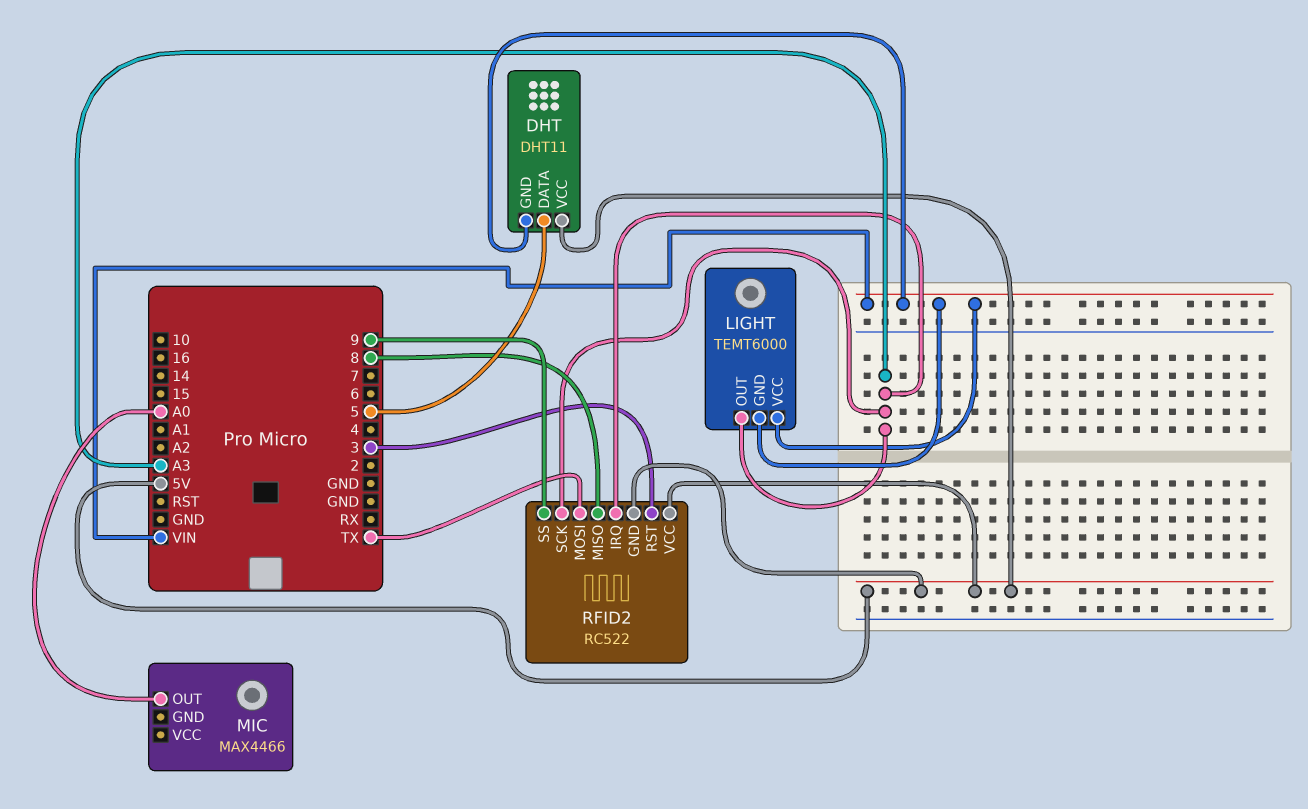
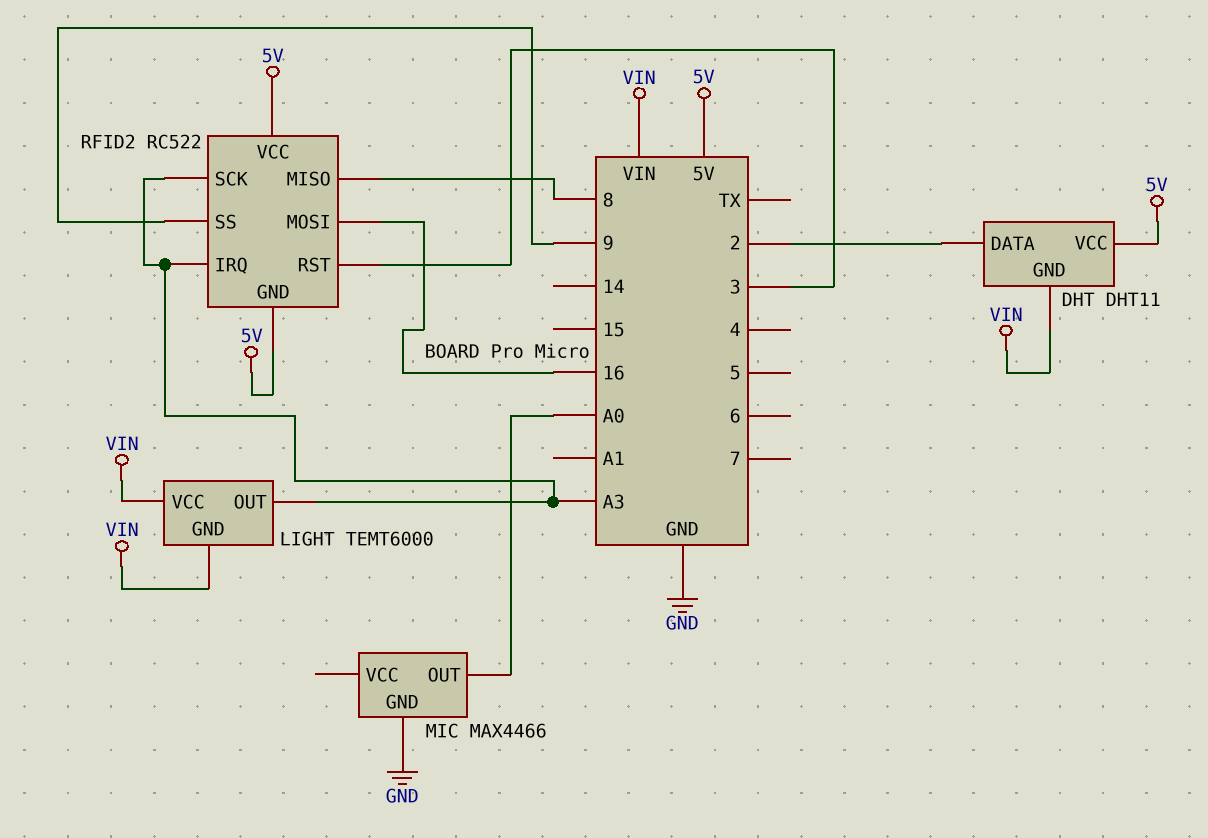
DHT pin DATA: 5 -> 2
MIC pin GND: none -> GND
RFID2 pin MOSI: TX -> 16

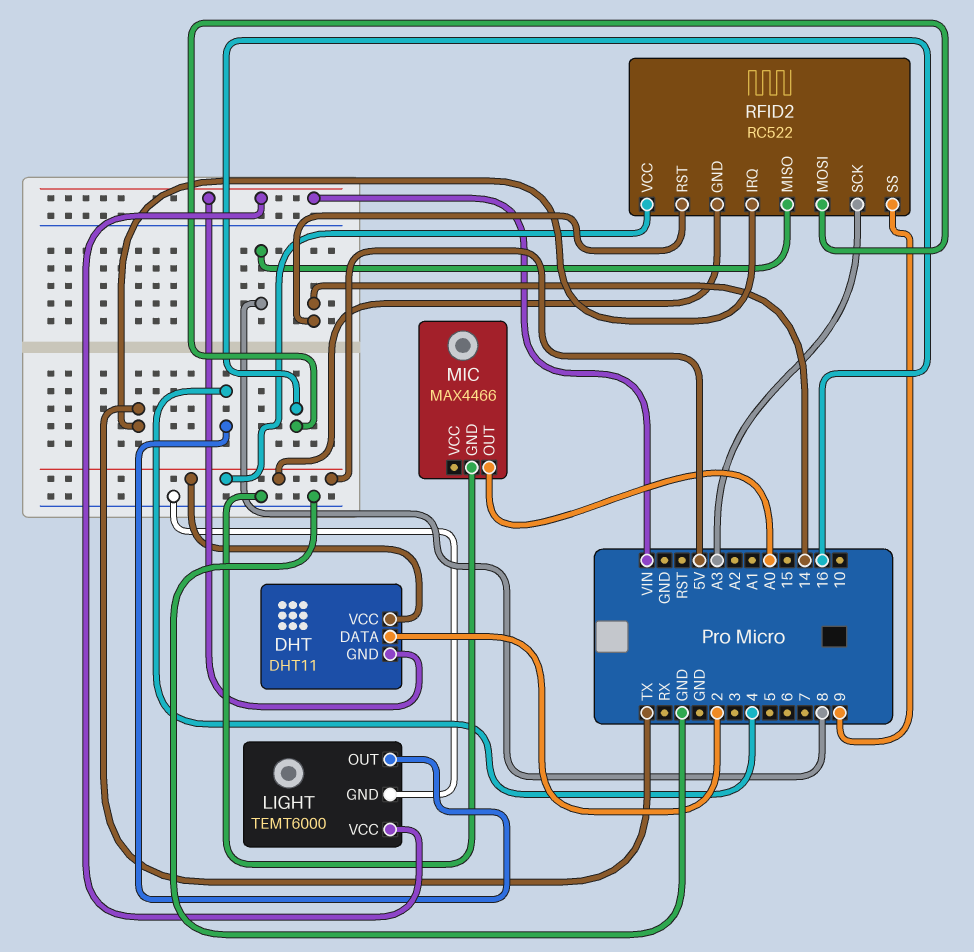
LIGHT pin GND: VIN -> GND
LIGHT pin OUT: A3 -> 4
RFID2 pin IRQ: A3 -> TX
RFID2 pin RST: 3 -> 14

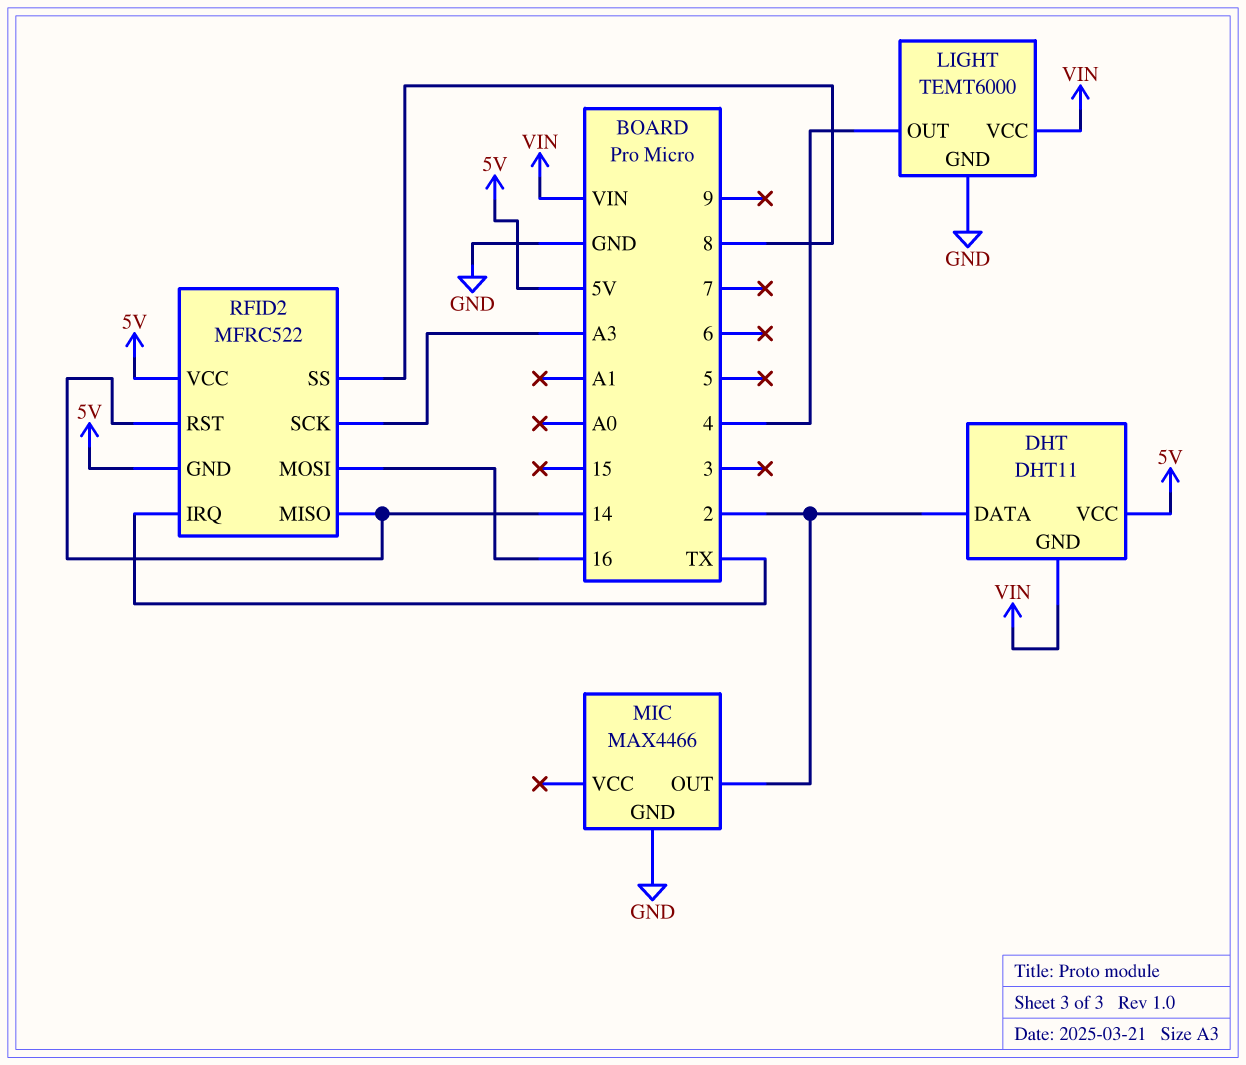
MIC pin OUT: A0 -> 2
RFID2: RC522 -> MFRC522
RFID2 pin MISO: 8 -> 14
RFID2 pin SS: 9 -> 8

